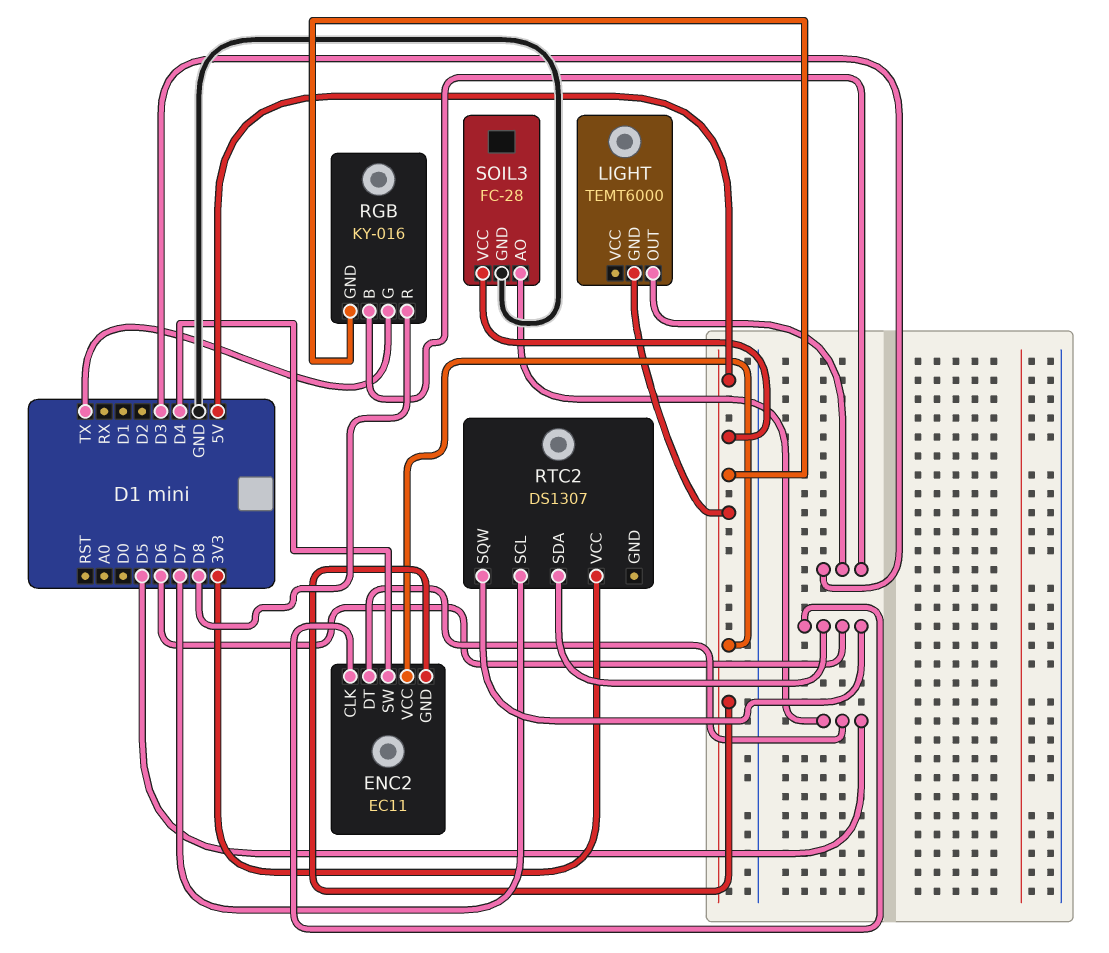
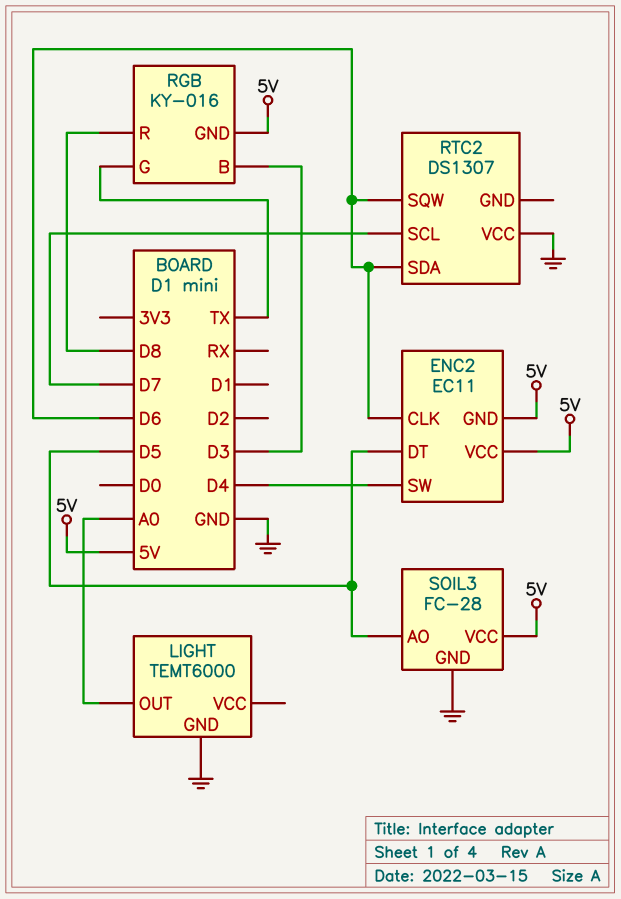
LIGHT pin GND: 5V -> GND
LIGHT pin OUT: D3 -> A0
RTC2 pin VCC: 3V3 -> GND

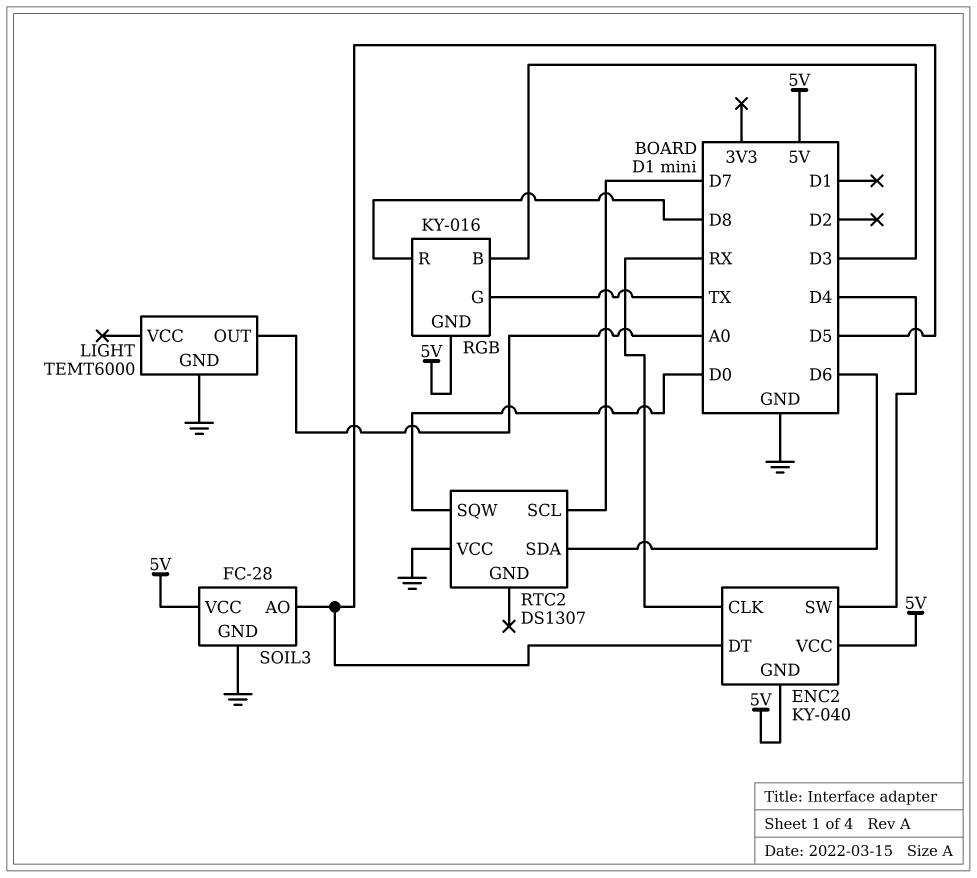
ENC2: EC11 -> KY-040
ENC2 pin CLK: D6 -> RX
RTC2 pin SQW: D6 -> D0

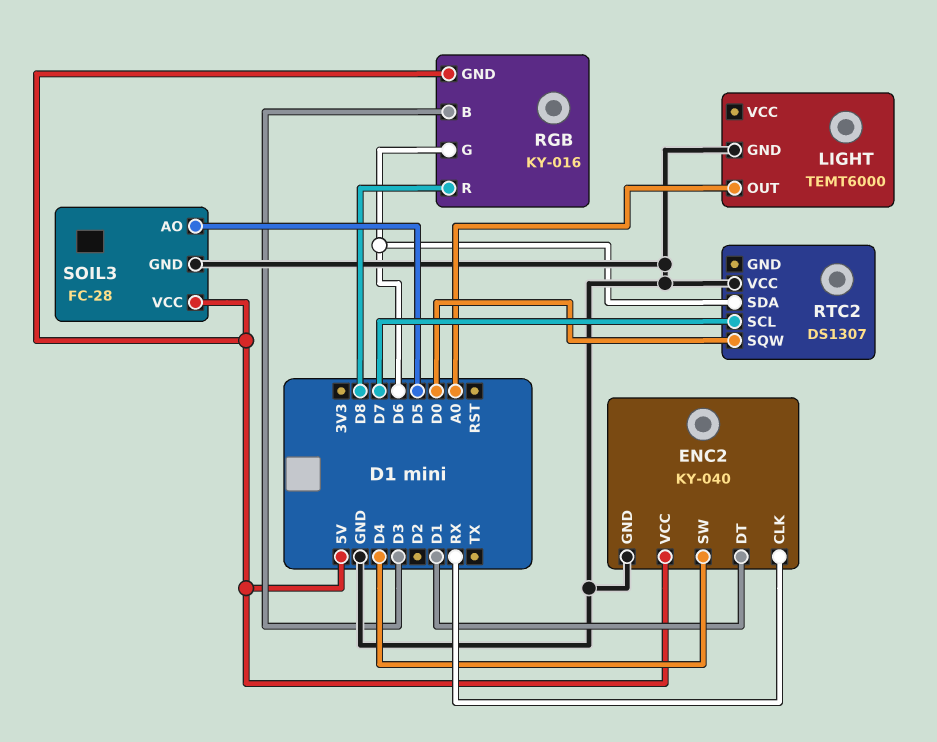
ENC2 pin DT: D5 -> D1
ENC2 pin GND: 5V -> GND
RGB pin G: TX -> D6

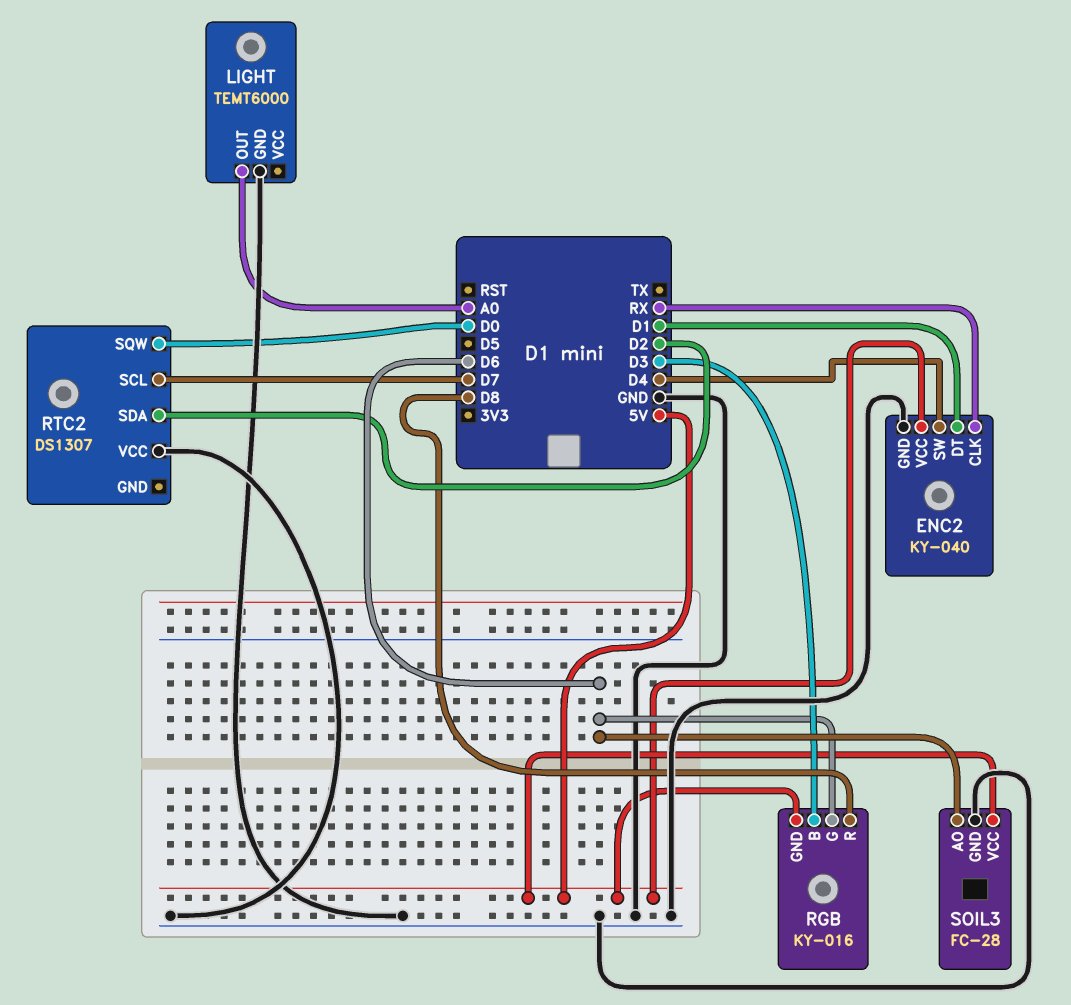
RTC2 pin SDA: D6 -> D2
SOIL3 pin AO: D5 -> D6

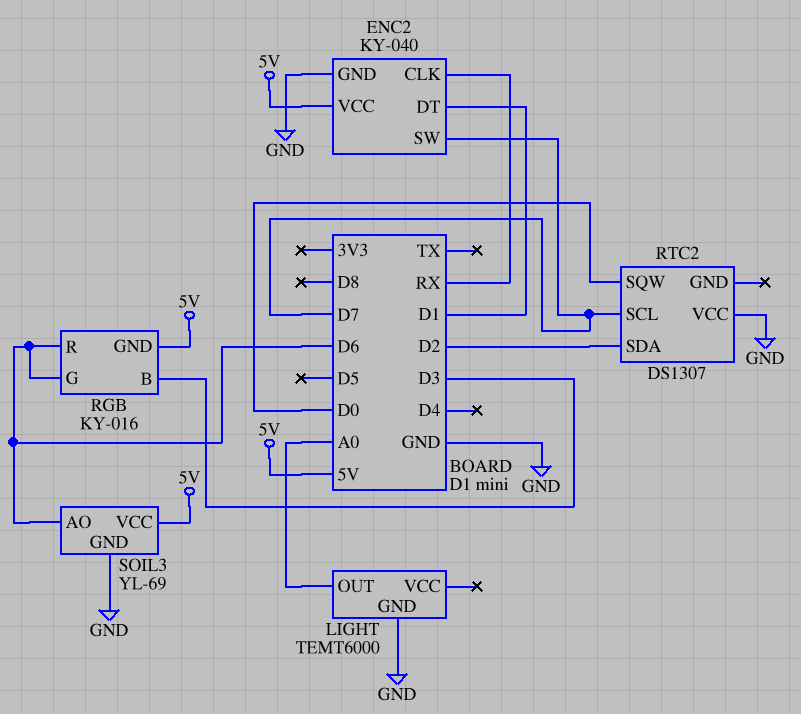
ENC2 pin SW: D4 -> D7
RGB pin R: D8 -> D6
SOIL3: FC-28 -> YL-69

